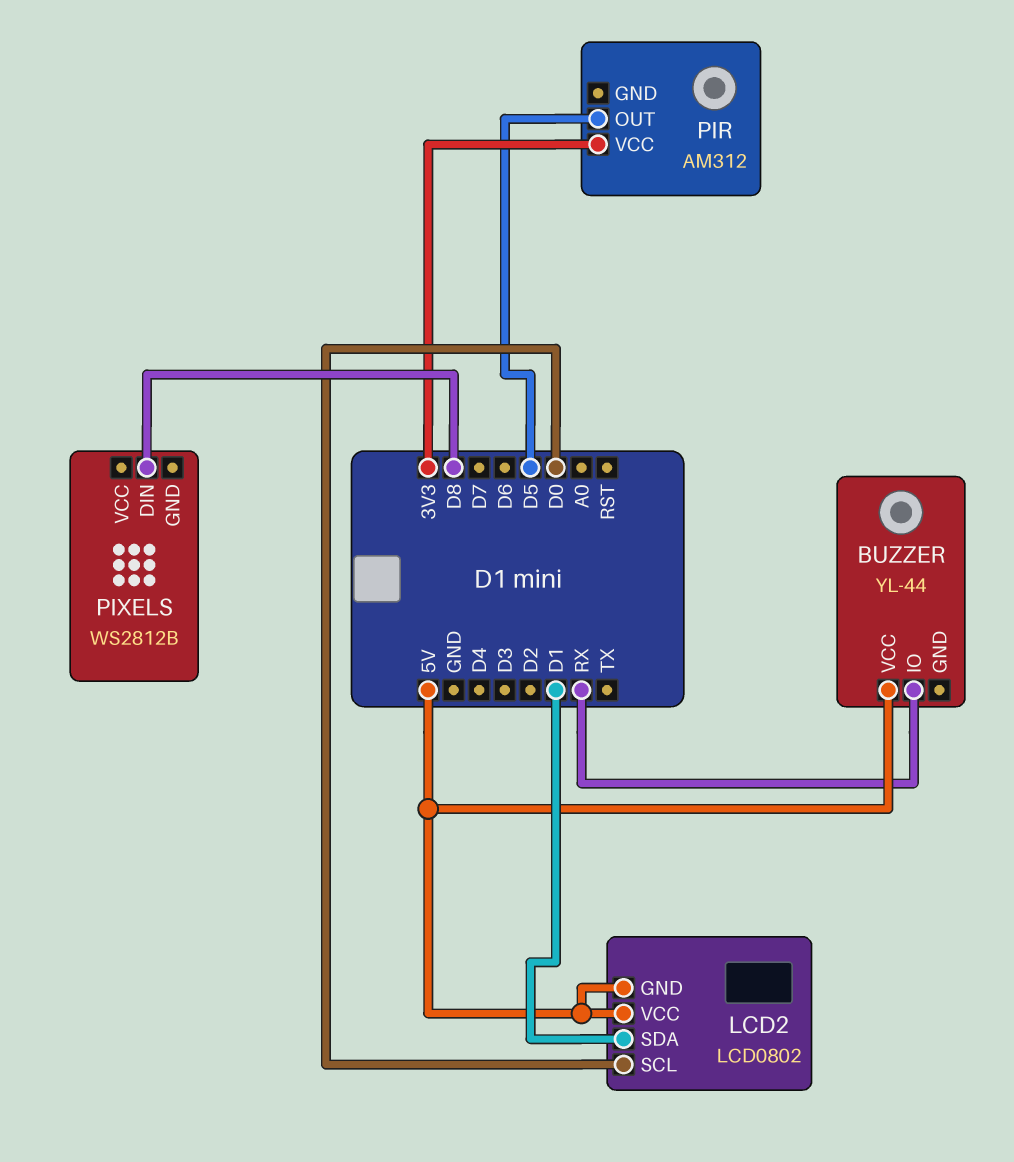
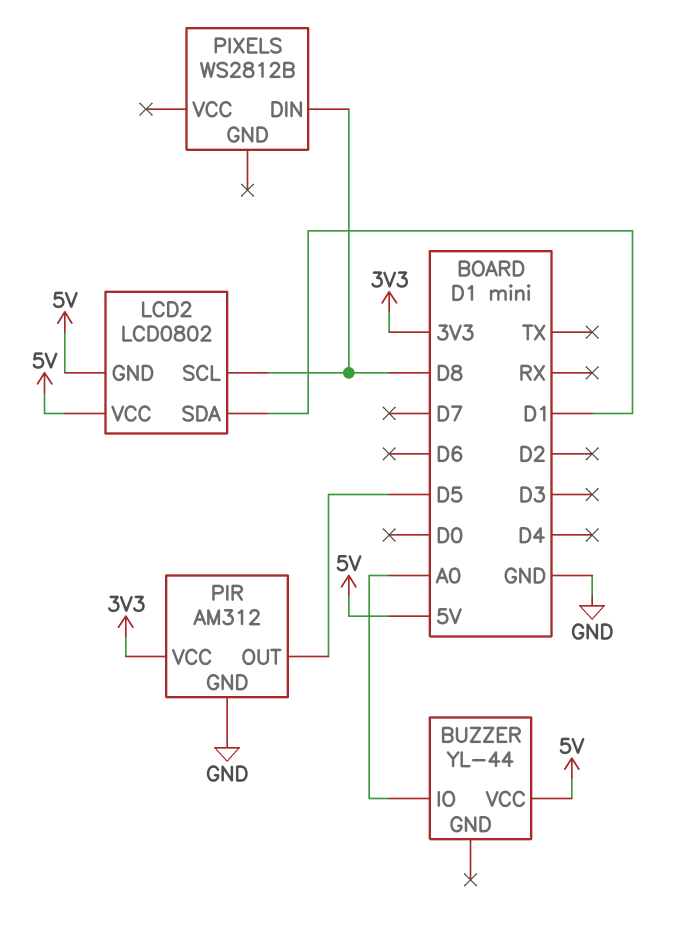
BUZZER pin IO: RX -> A0
LCD2 pin SCL: D0 -> D8
PIR pin GND: none -> GND

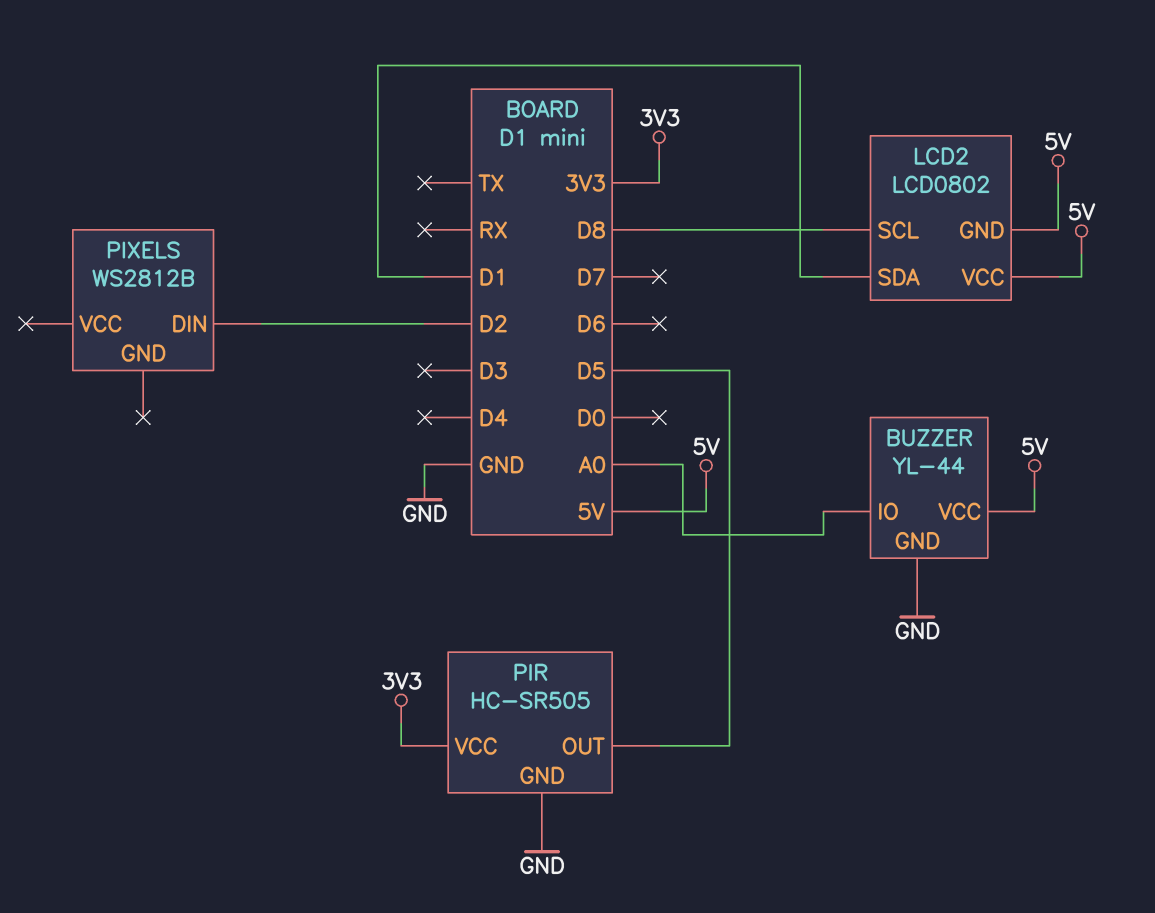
BUZZER pin GND: none -> GND
PIR: AM312 -> HC-SR505
PIXELS pin DIN: D8 -> D2

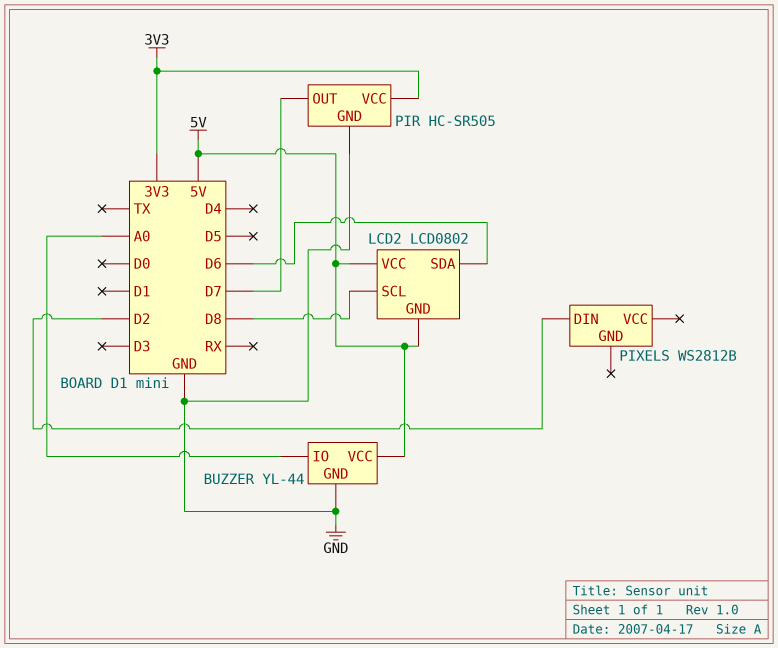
LCD2 pin SDA: D1 -> D6
PIR pin OUT: D5 -> D7

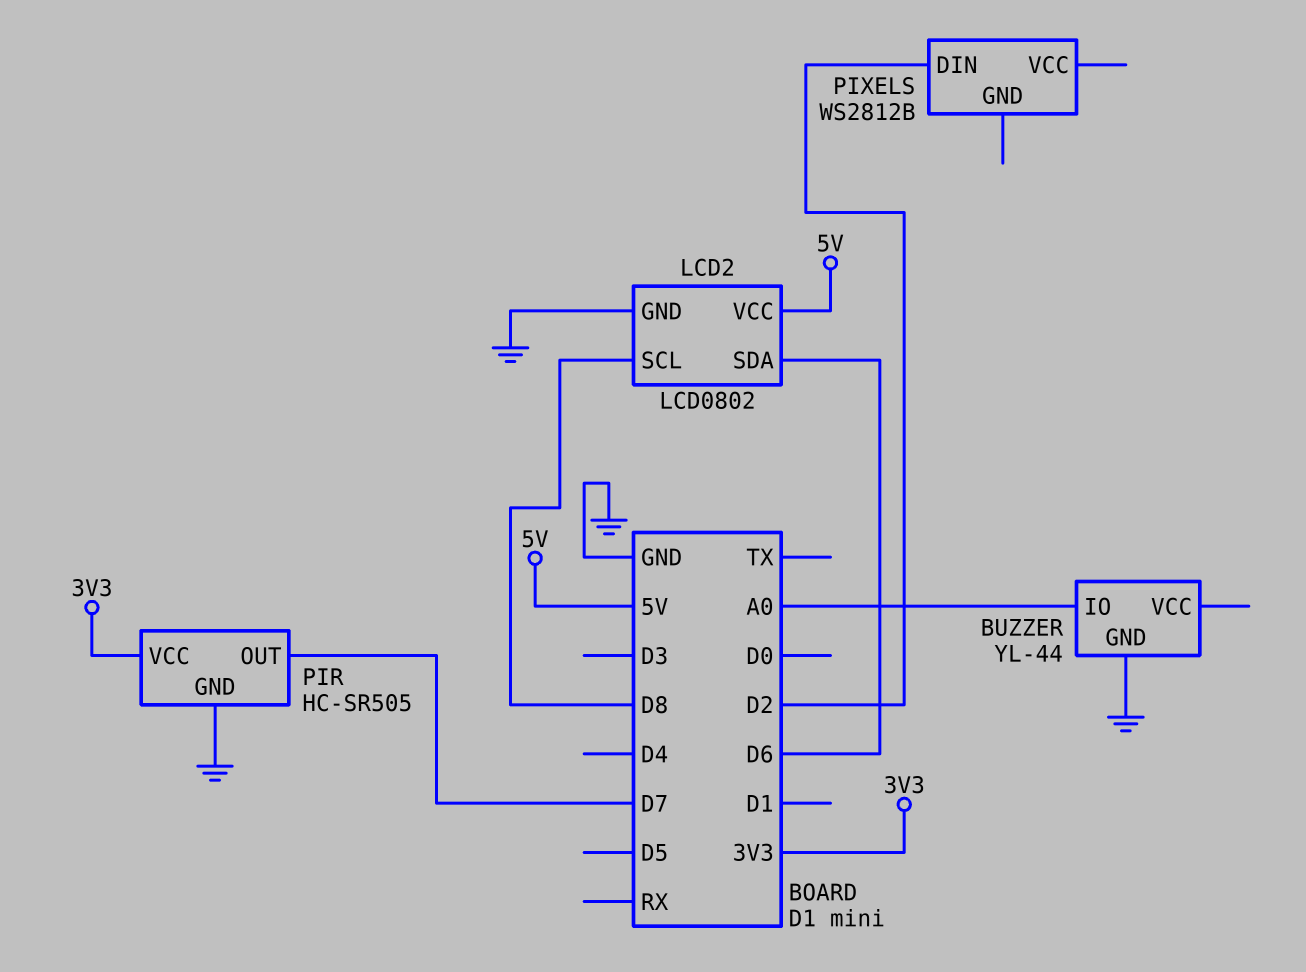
BUZZER pin VCC: 5V -> none
LCD2 pin GND: 5V -> GND

